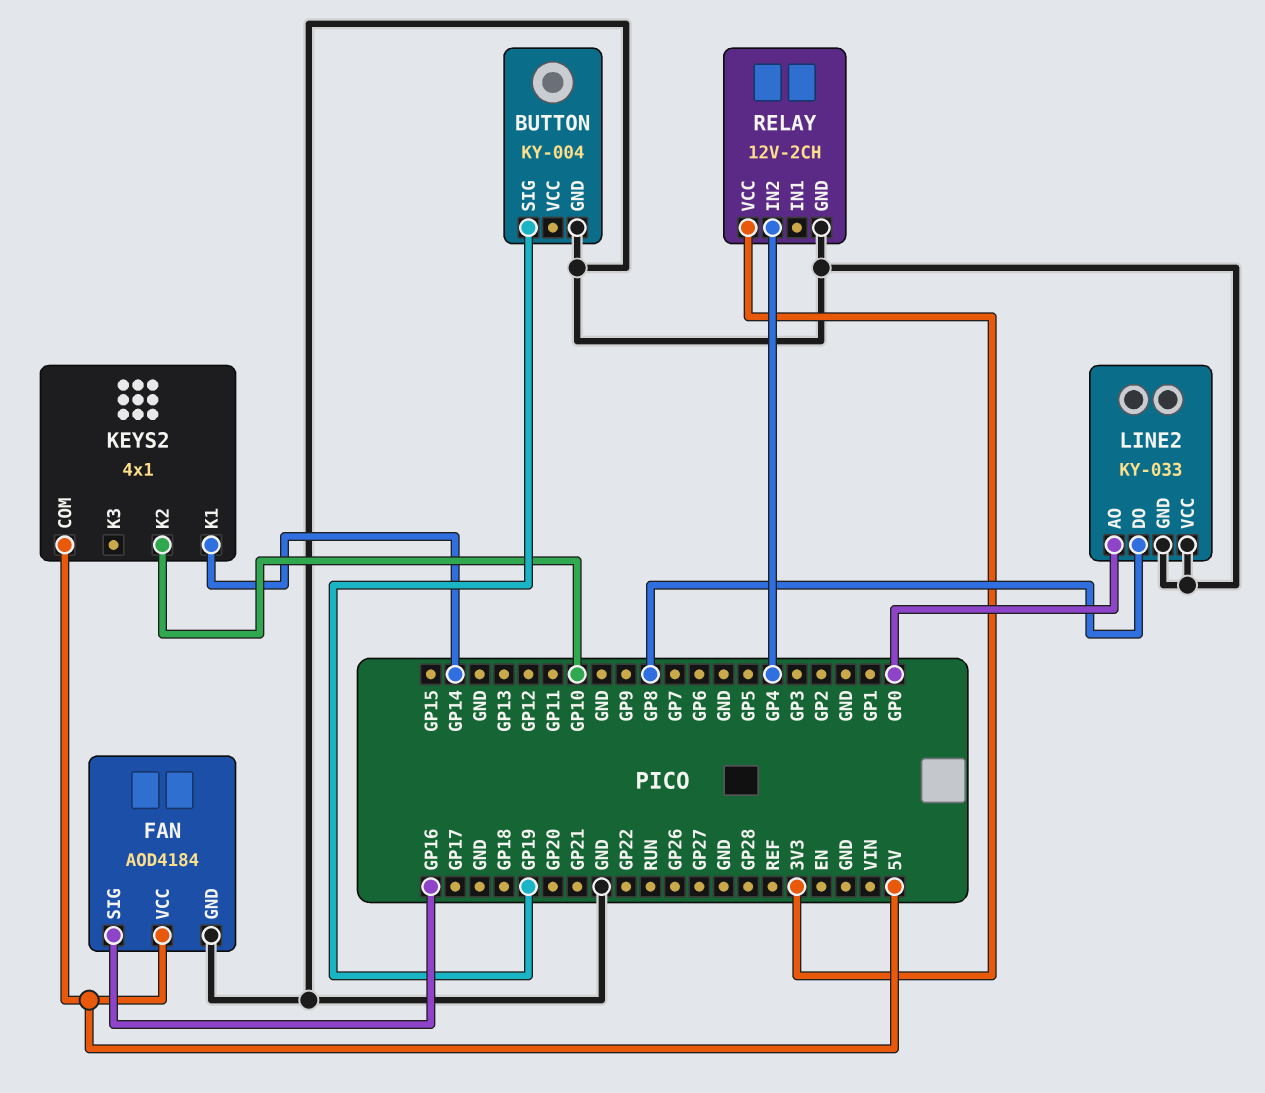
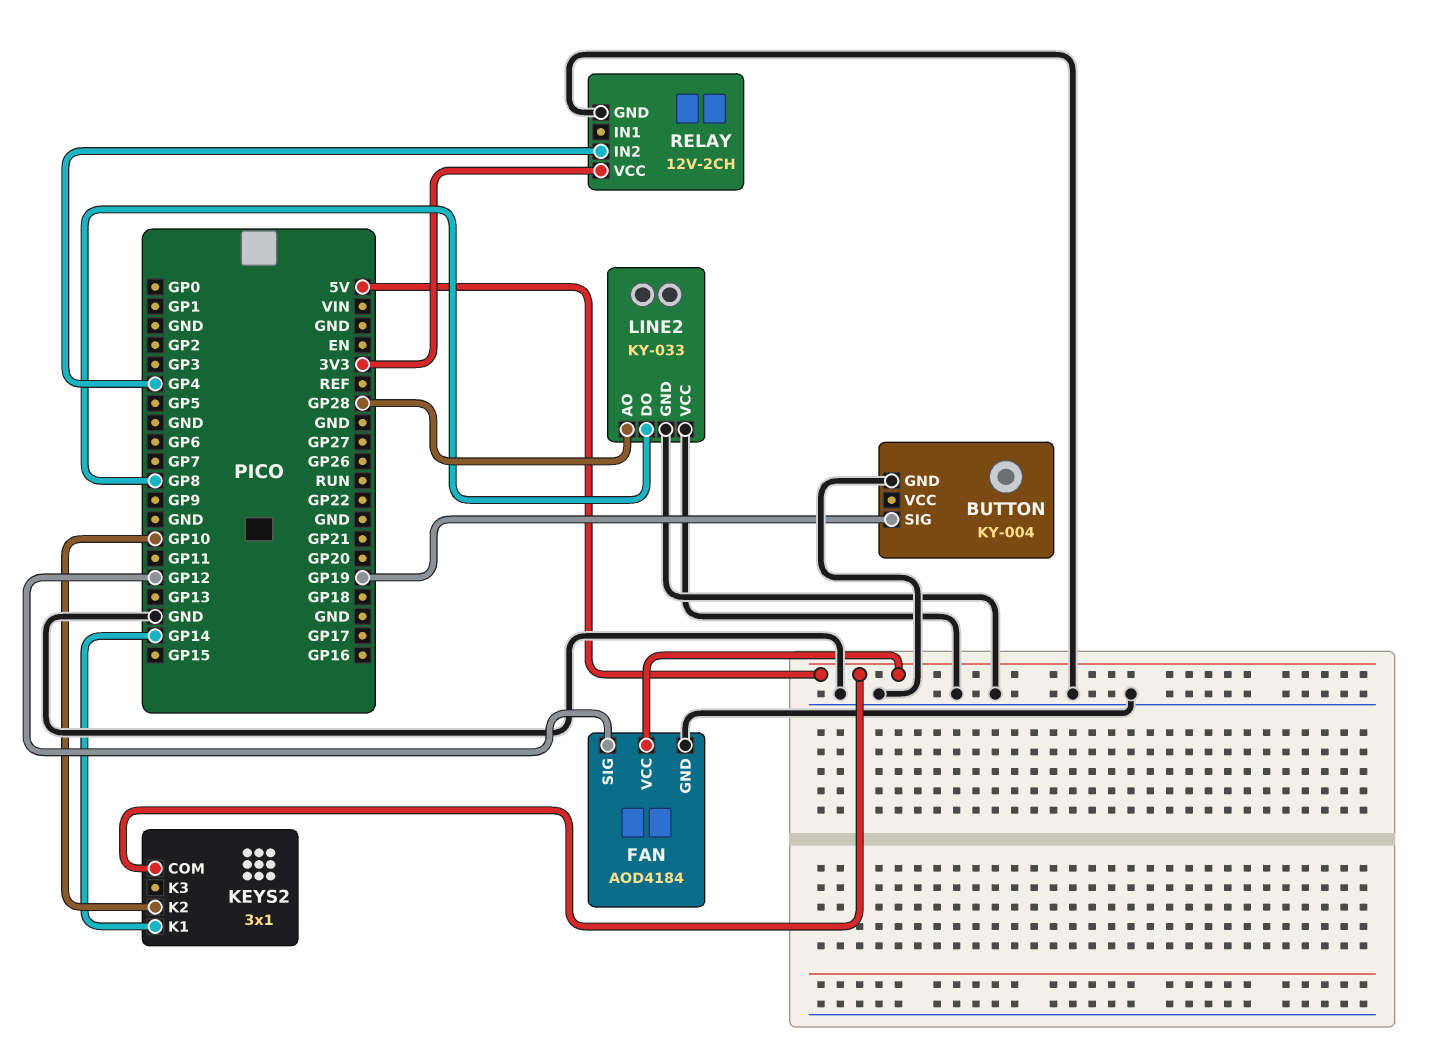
FAN pin SIG: GP16 -> GP12
KEYS2: 4x1 -> 3x1
LINE2 pin AO: GP0 -> GP28

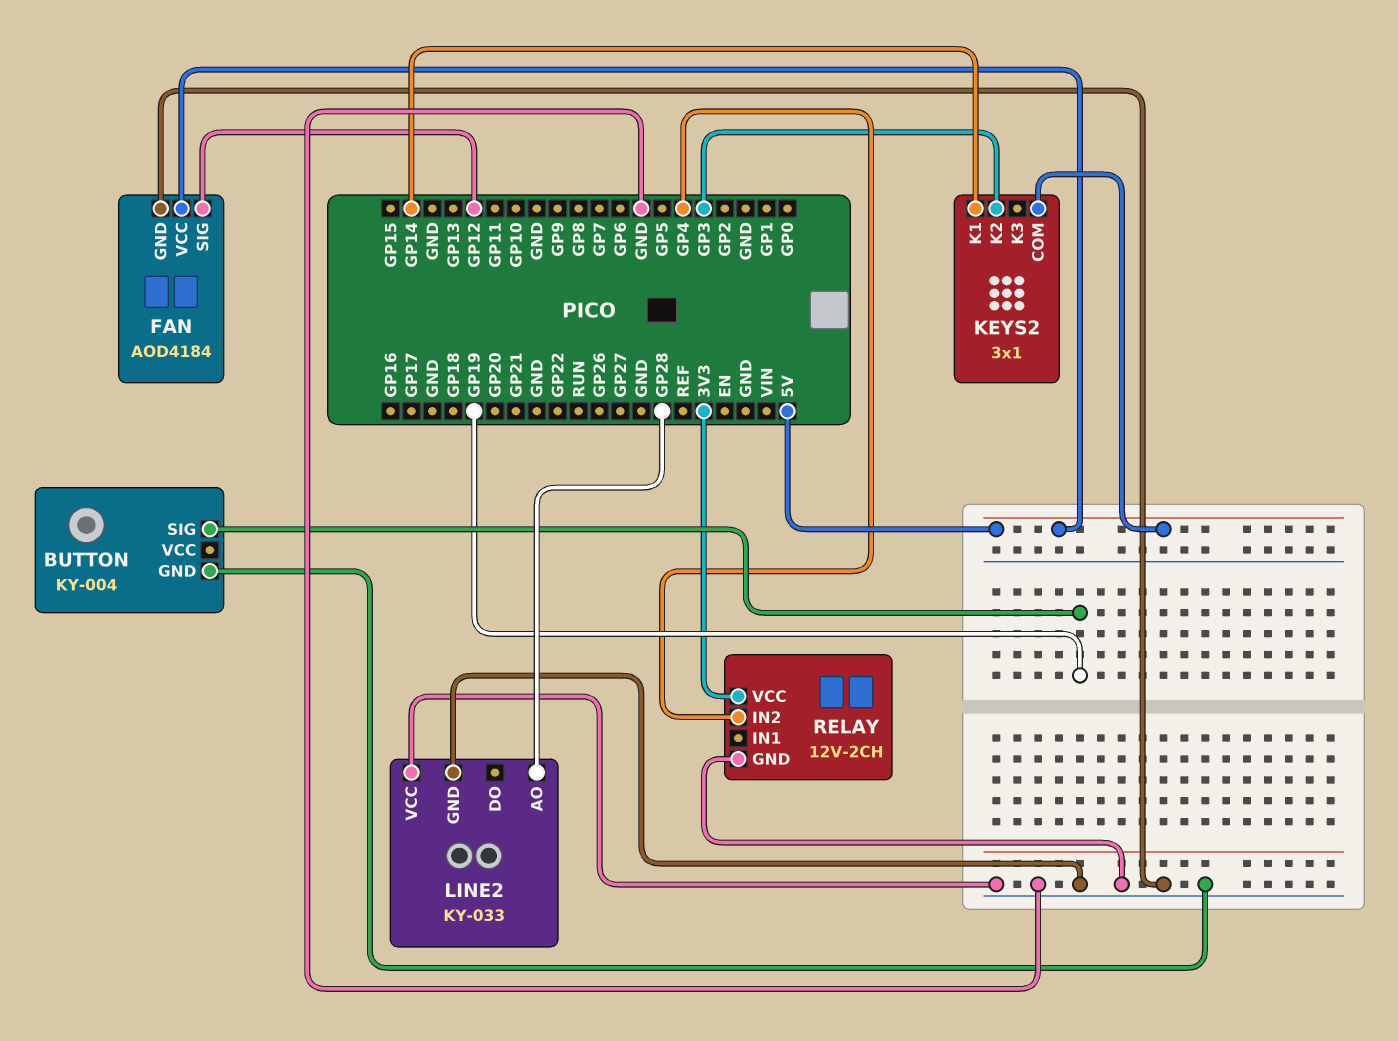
KEYS2 pin K2: GP10 -> GP3
LINE2 pin DO: GP8 -> none

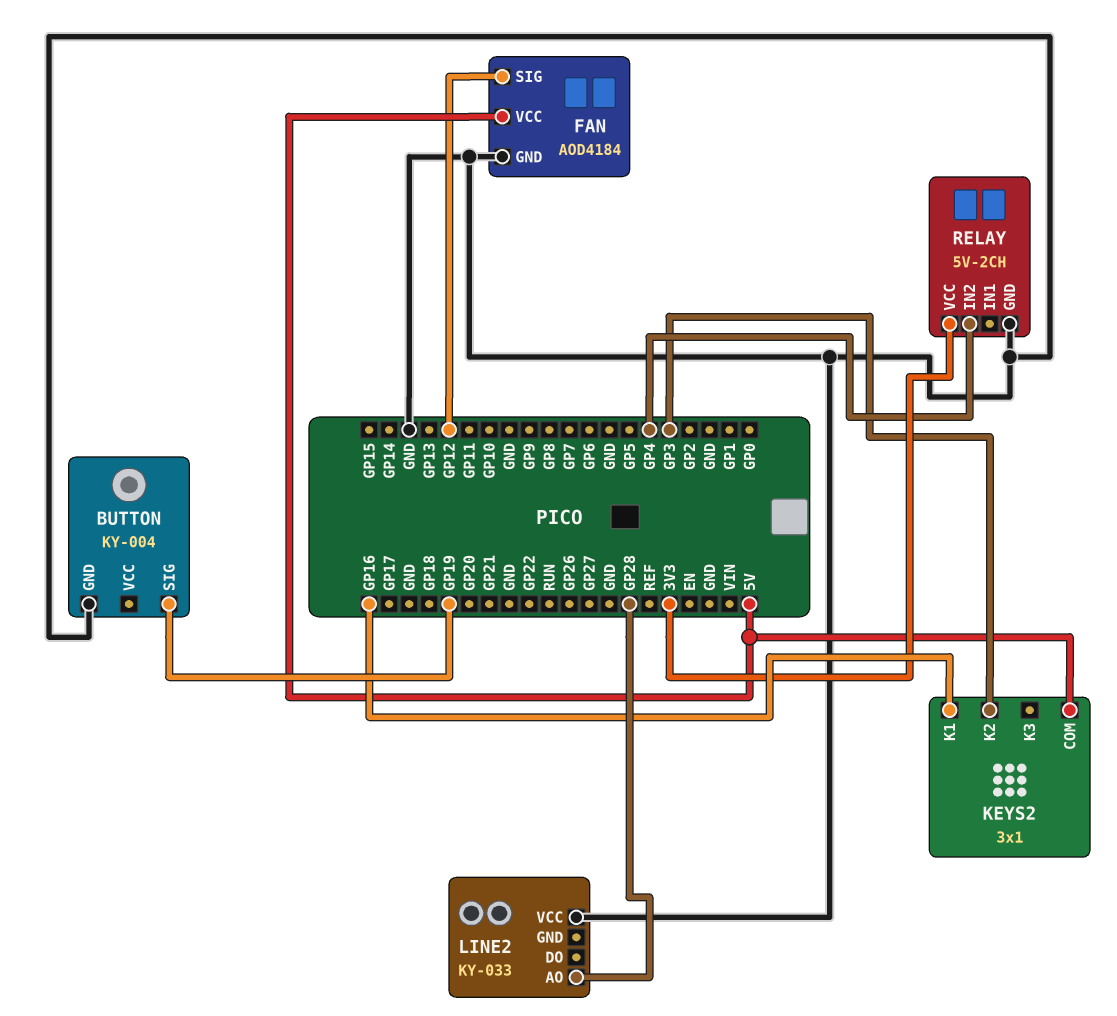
KEYS2 pin K1: GP14 -> GP16
LINE2 pin GND: GND -> none
RELAY: 12V-2CH -> 5V-2CH

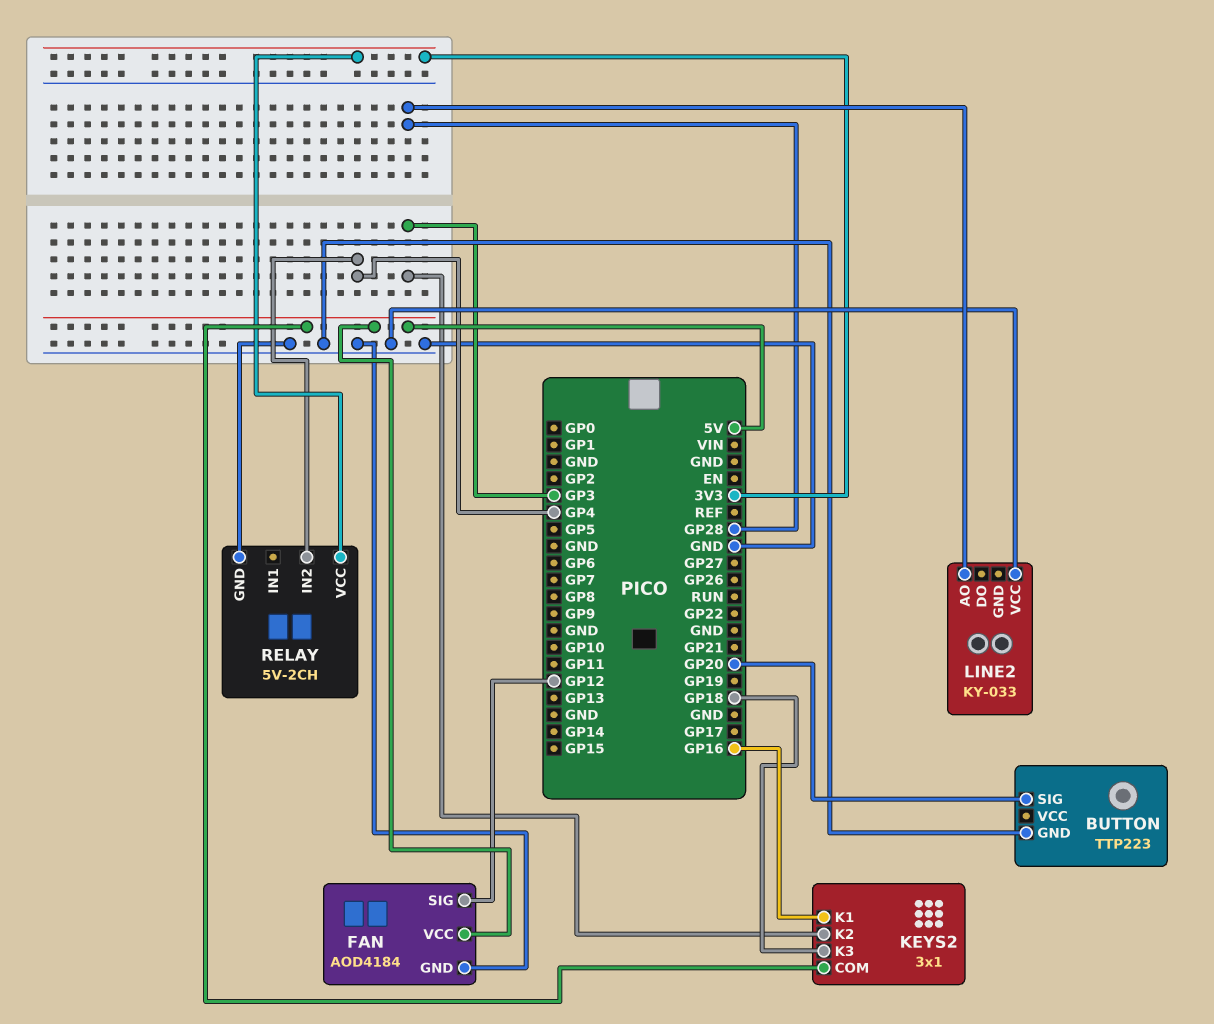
BUTTON: KY-004 -> TTP223
BUTTON pin SIG: GP19 -> GP20
KEYS2 pin K3: none -> GP18

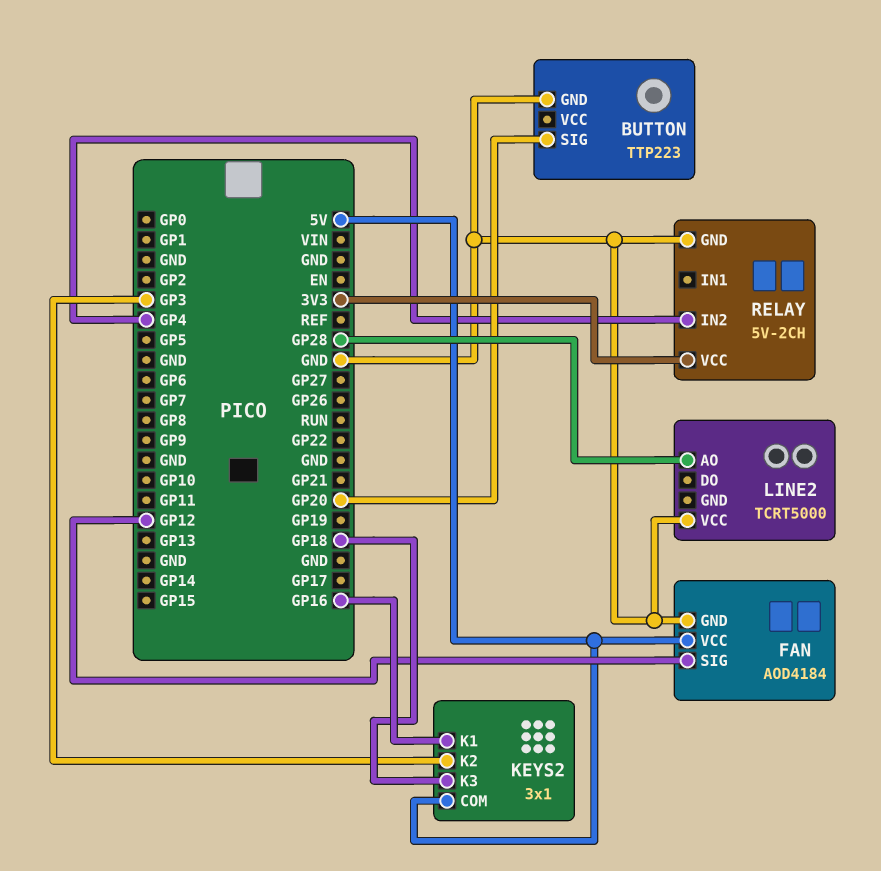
LINE2: KY-033 -> TCRT5000

